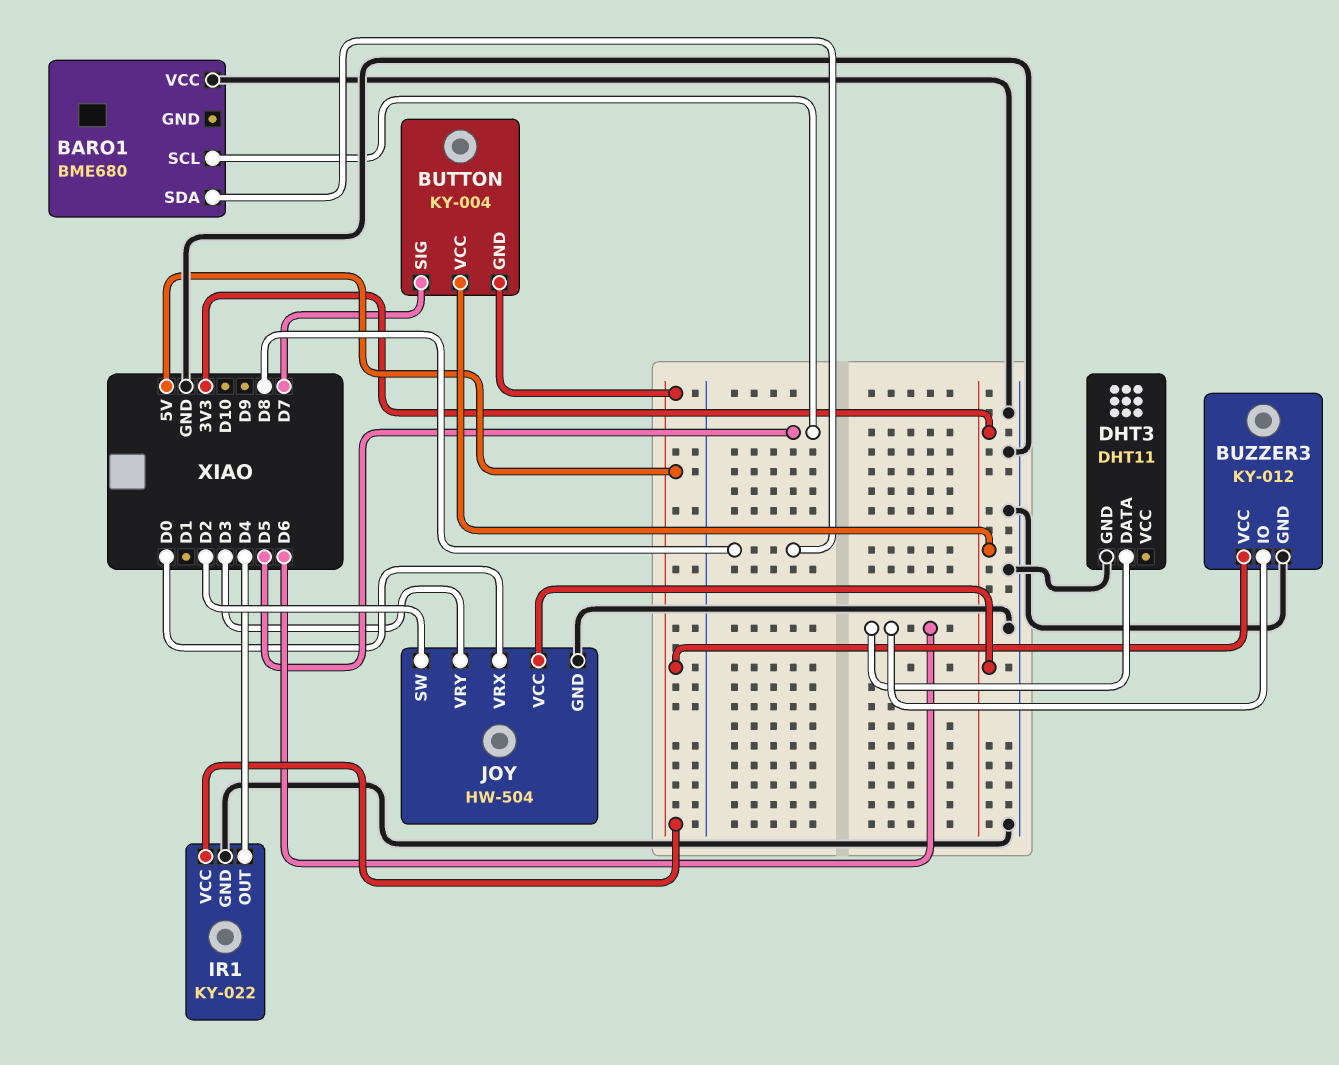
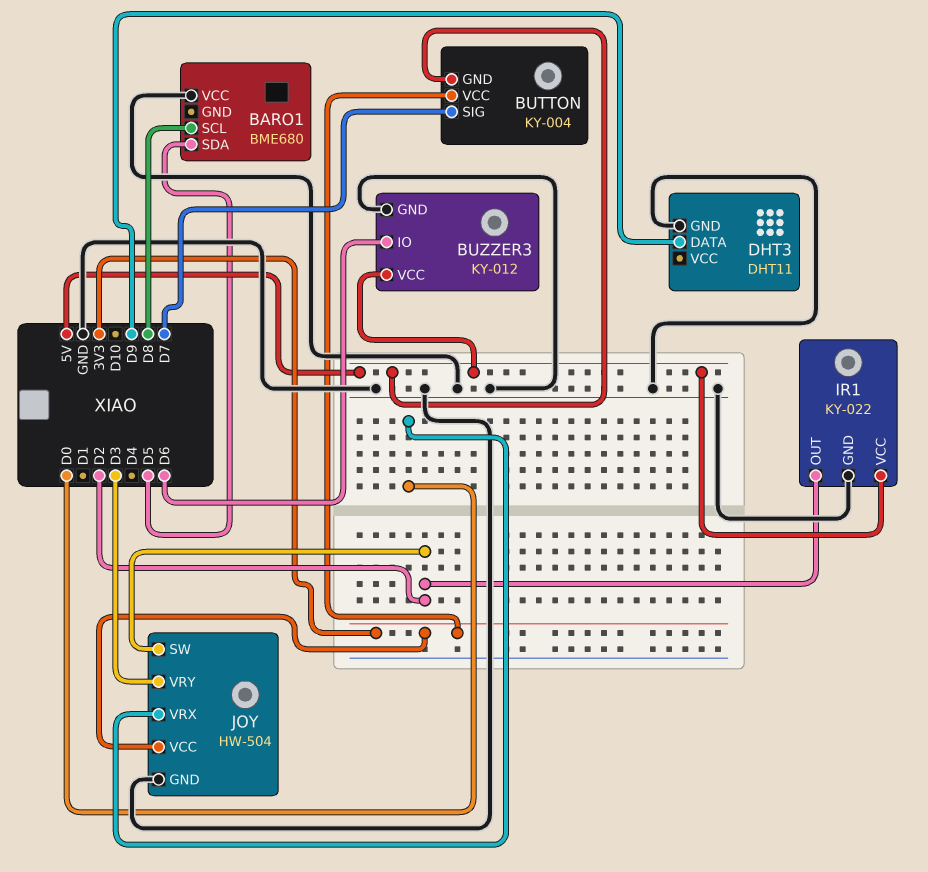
BARO1 pin SCL: D5 -> D8
BARO1 pin SDA: D8 -> D5
DHT3 pin DATA: D6 -> D9
IR1 pin OUT: D4 -> D2

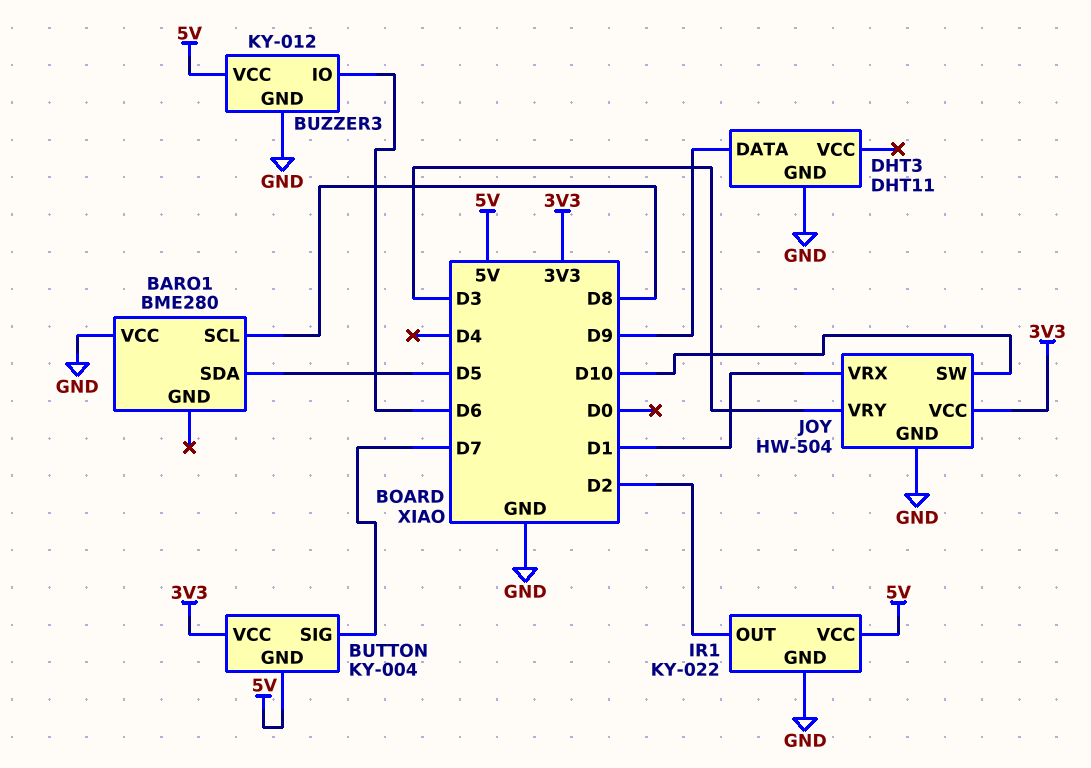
BARO1: BME680 -> BME280
JOY pin SW: D2 -> D10
JOY pin VRX: D0 -> D1

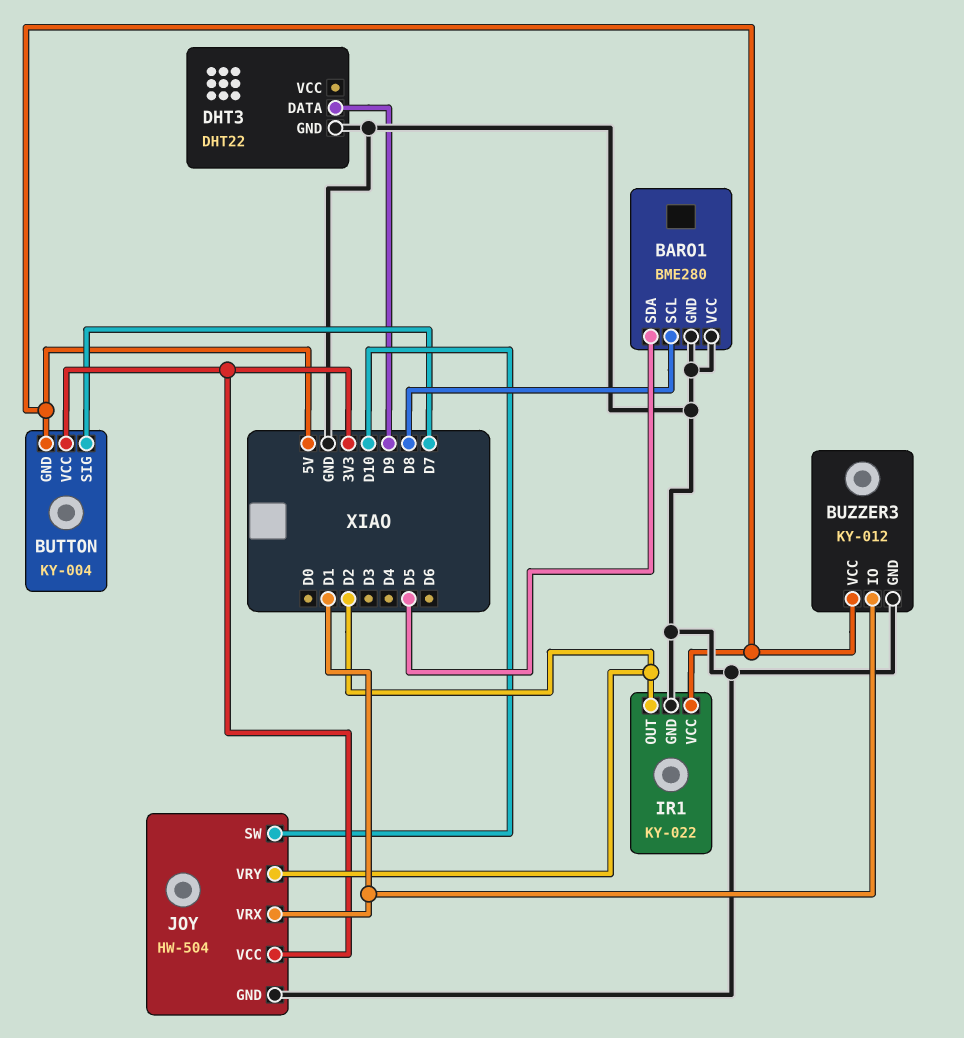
BARO1 pin GND: none -> GND
BUZZER3 pin IO: D6 -> D1
DHT3: DHT11 -> DHT22
JOY pin VRY: D3 -> D2

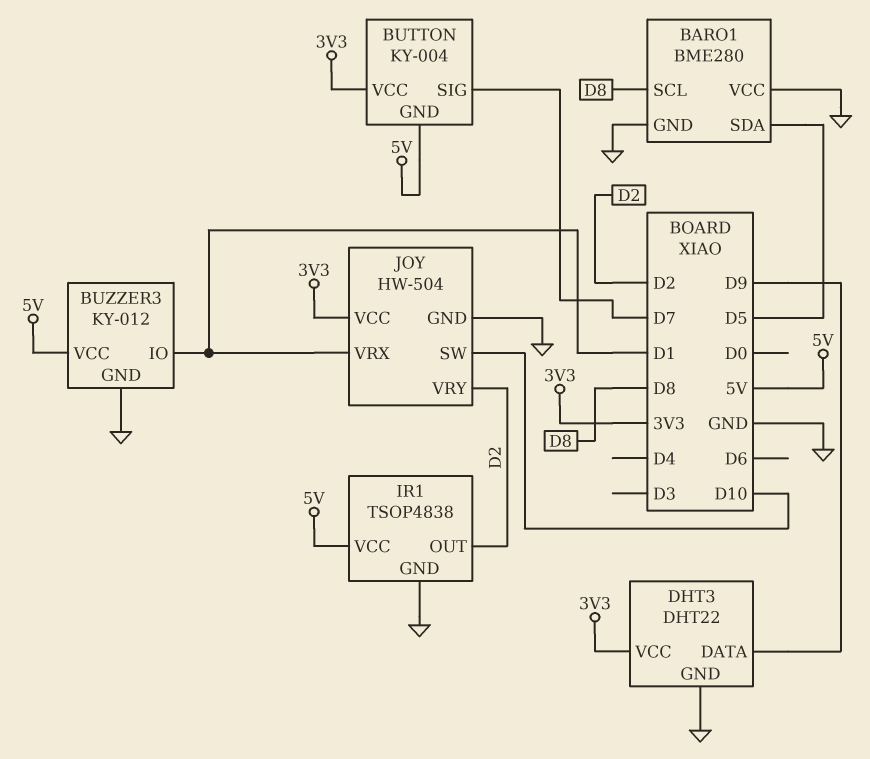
DHT3 pin VCC: none -> 3V3
IR1: KY-022 -> TSOP4838

